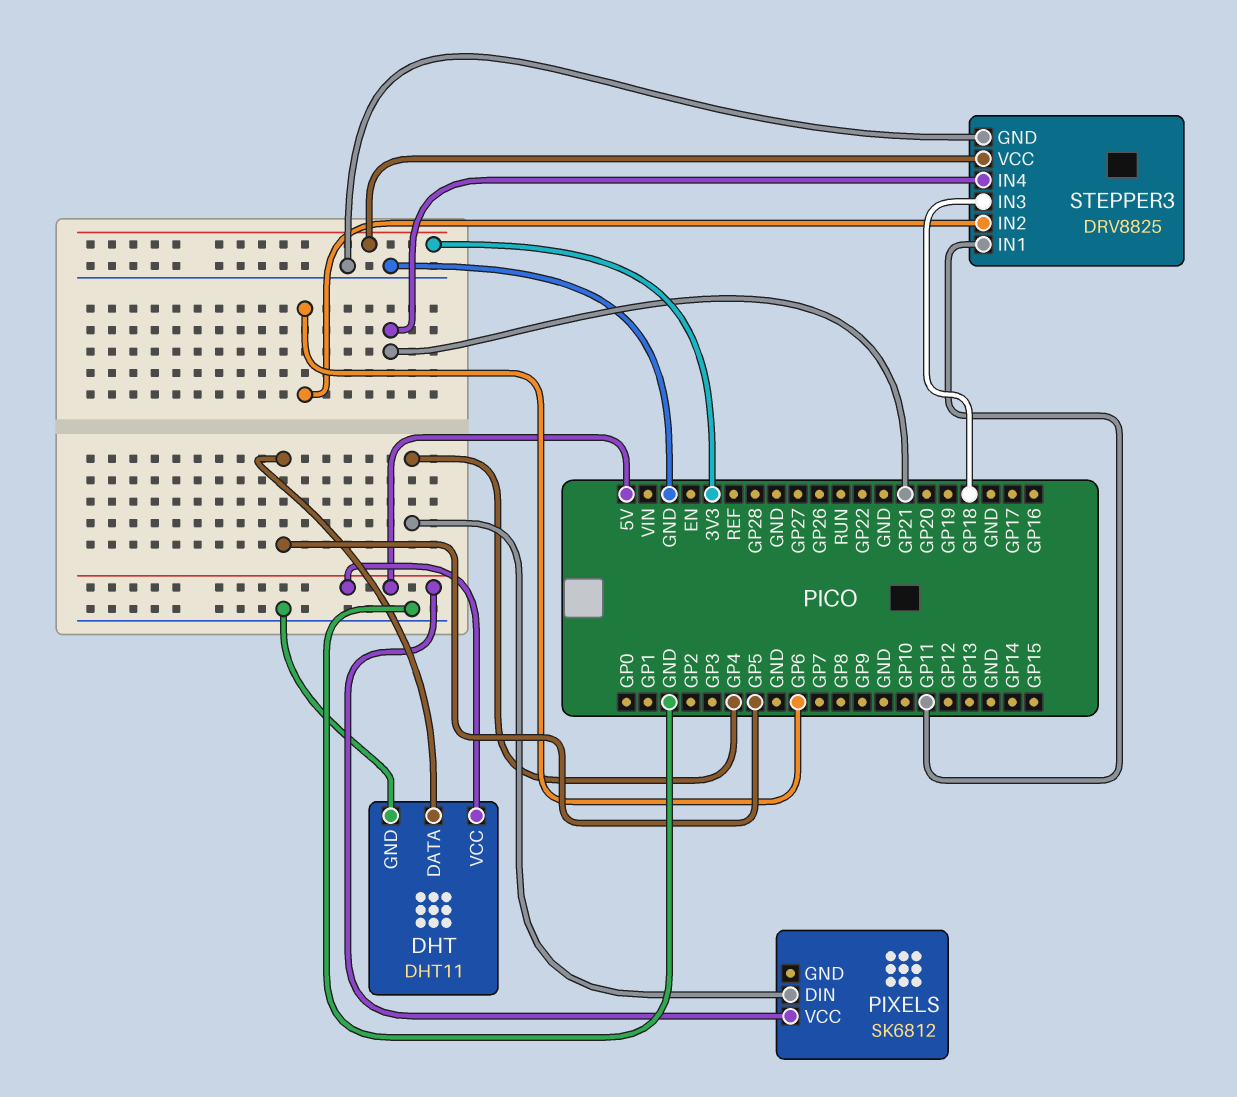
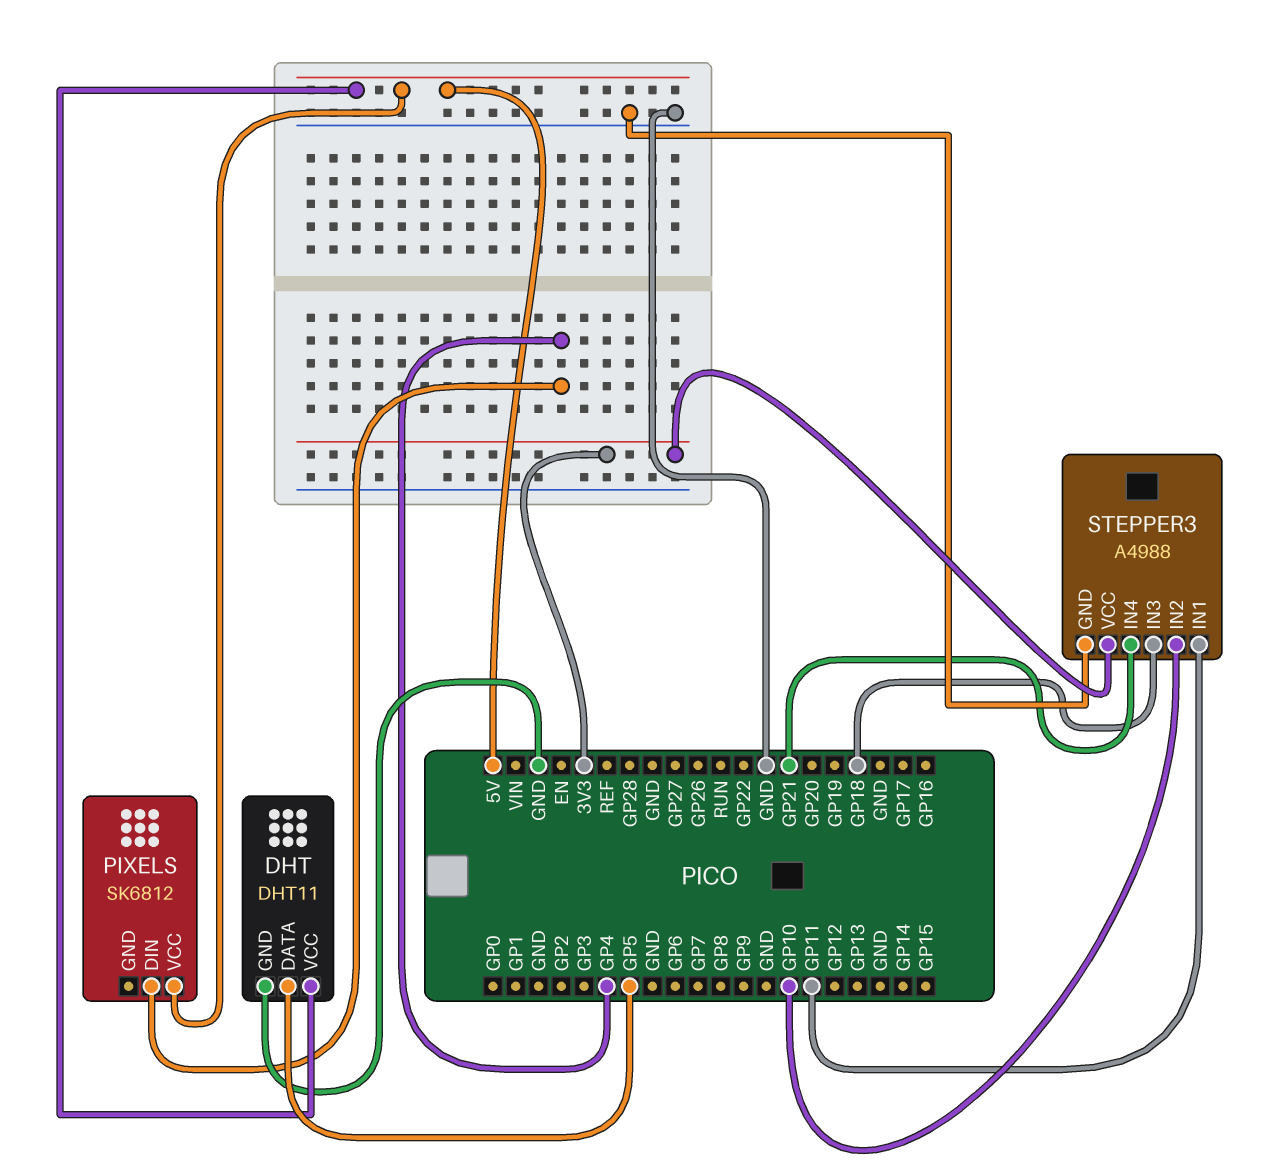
STEPPER3: DRV8825 -> A4988
STEPPER3 pin IN2: GP6 -> GP10

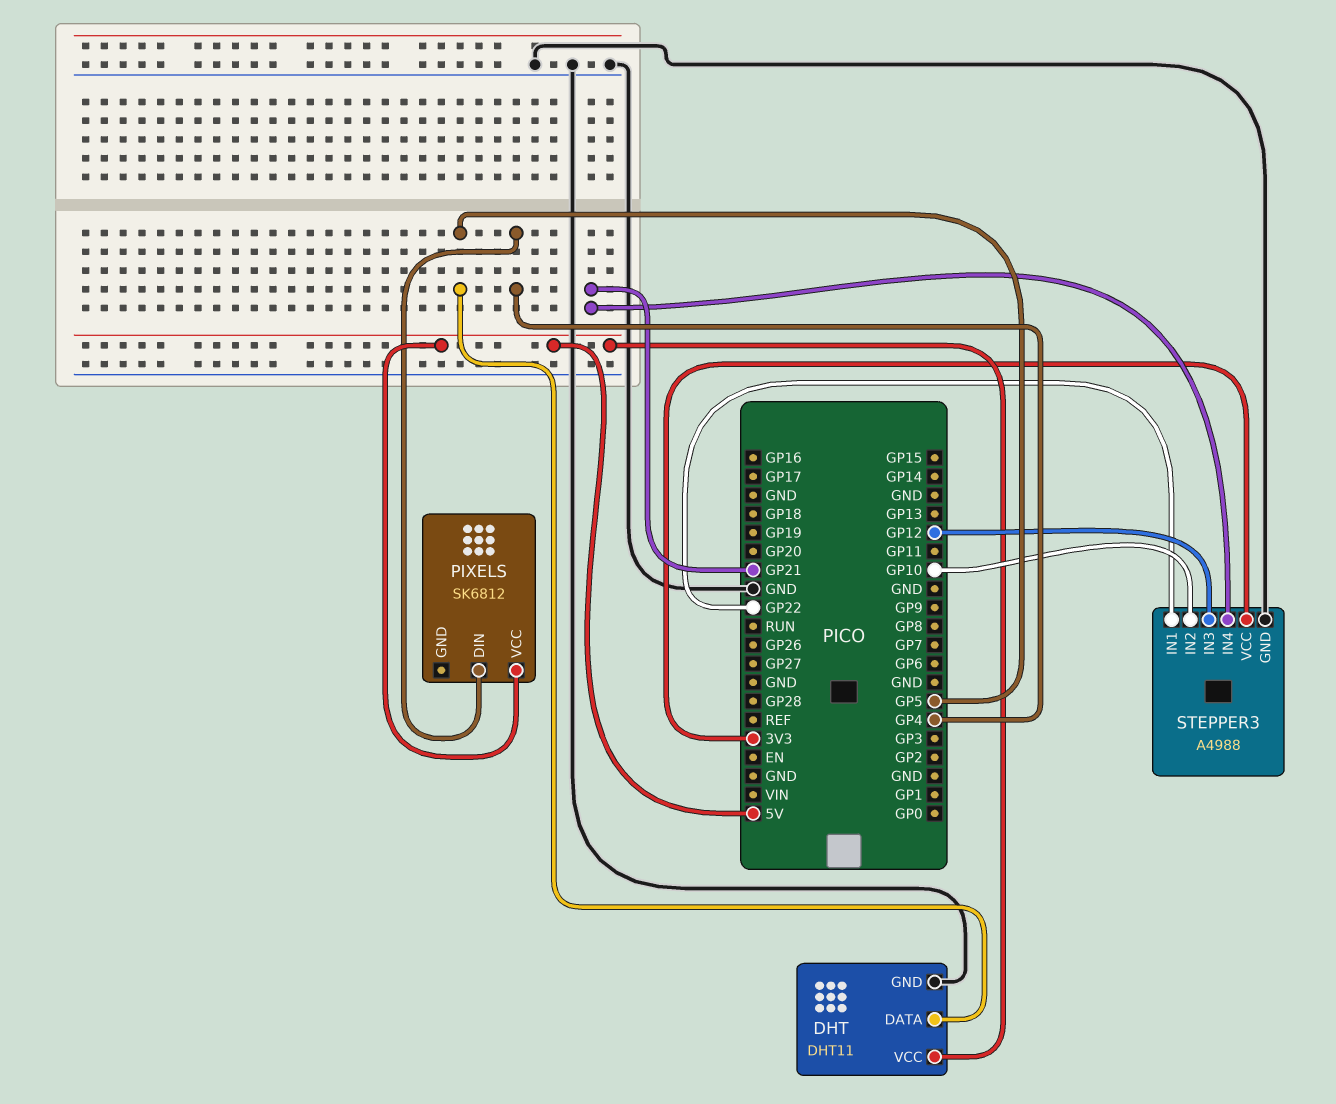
STEPPER3 pin IN1: GP11 -> GP22
STEPPER3 pin IN3: GP18 -> GP12

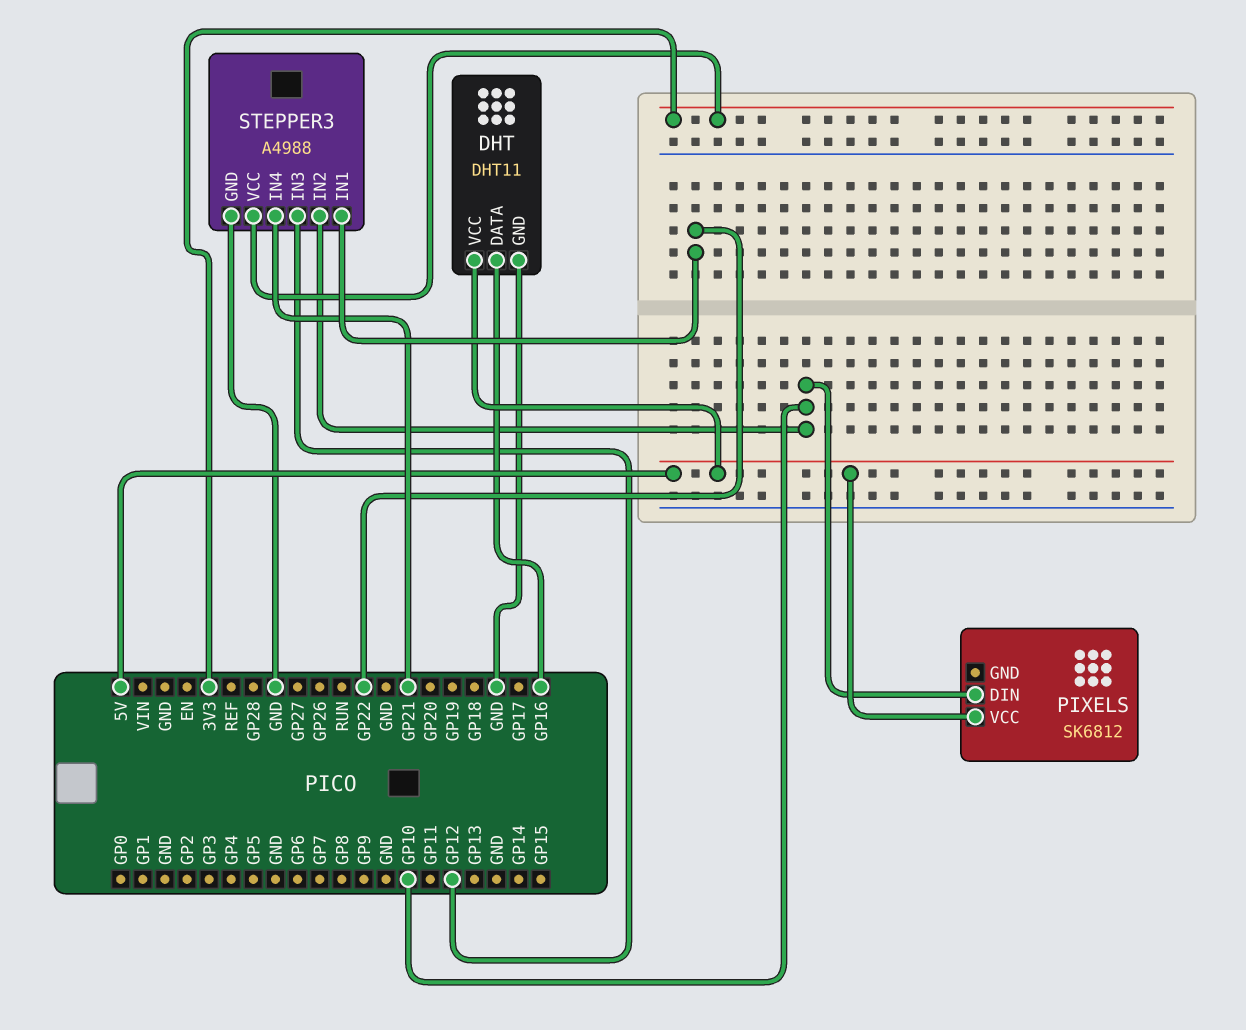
DHT pin DATA: GP5 -> GP16
PIXELS pin DIN: GP4 -> GP10

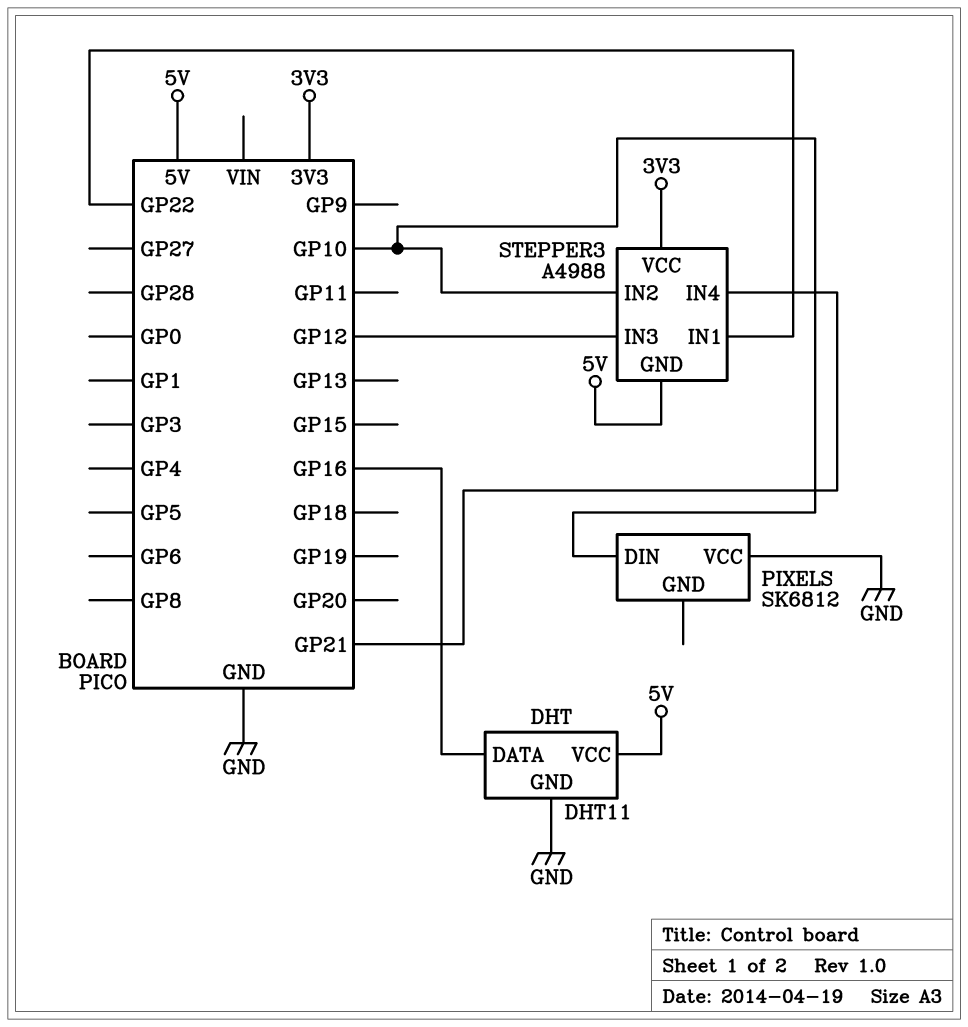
PIXELS pin VCC: 5V -> GND
STEPPER3 pin GND: GND -> 5V

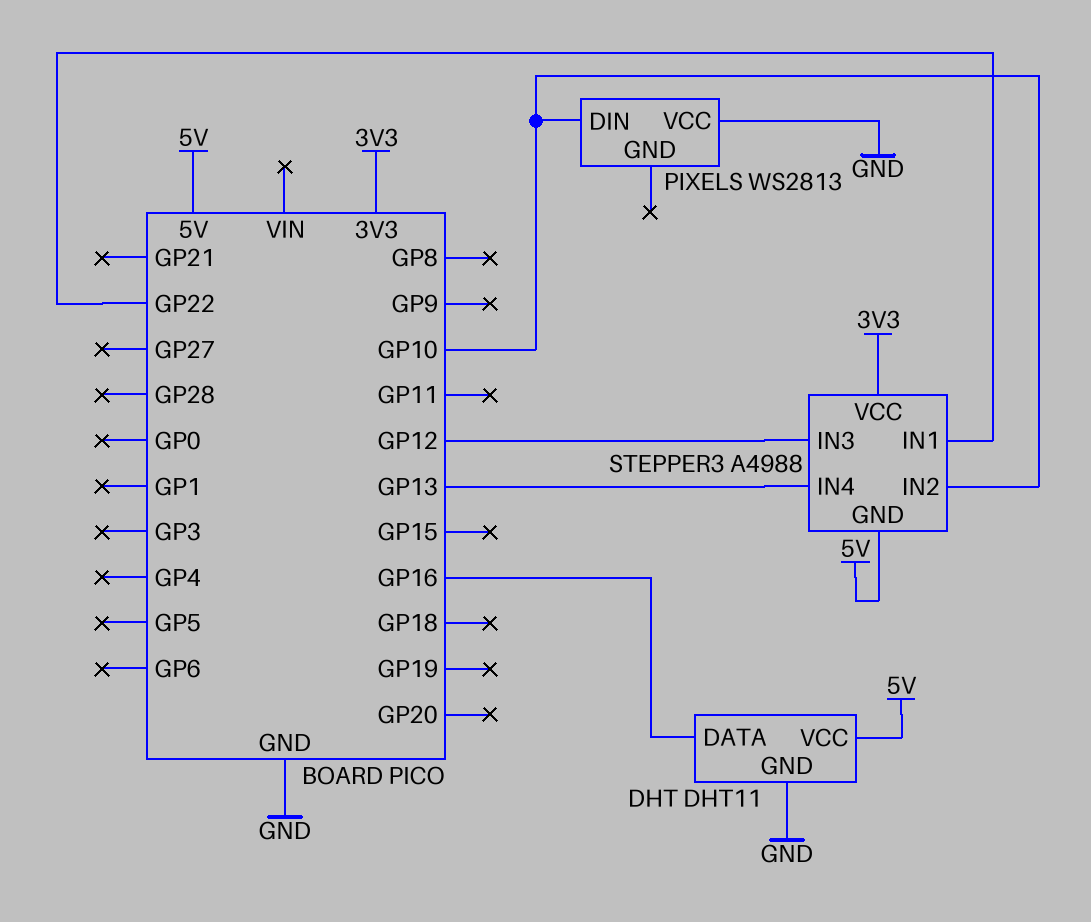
PIXELS: SK6812 -> WS2813
STEPPER3 pin IN4: GP21 -> GP13

